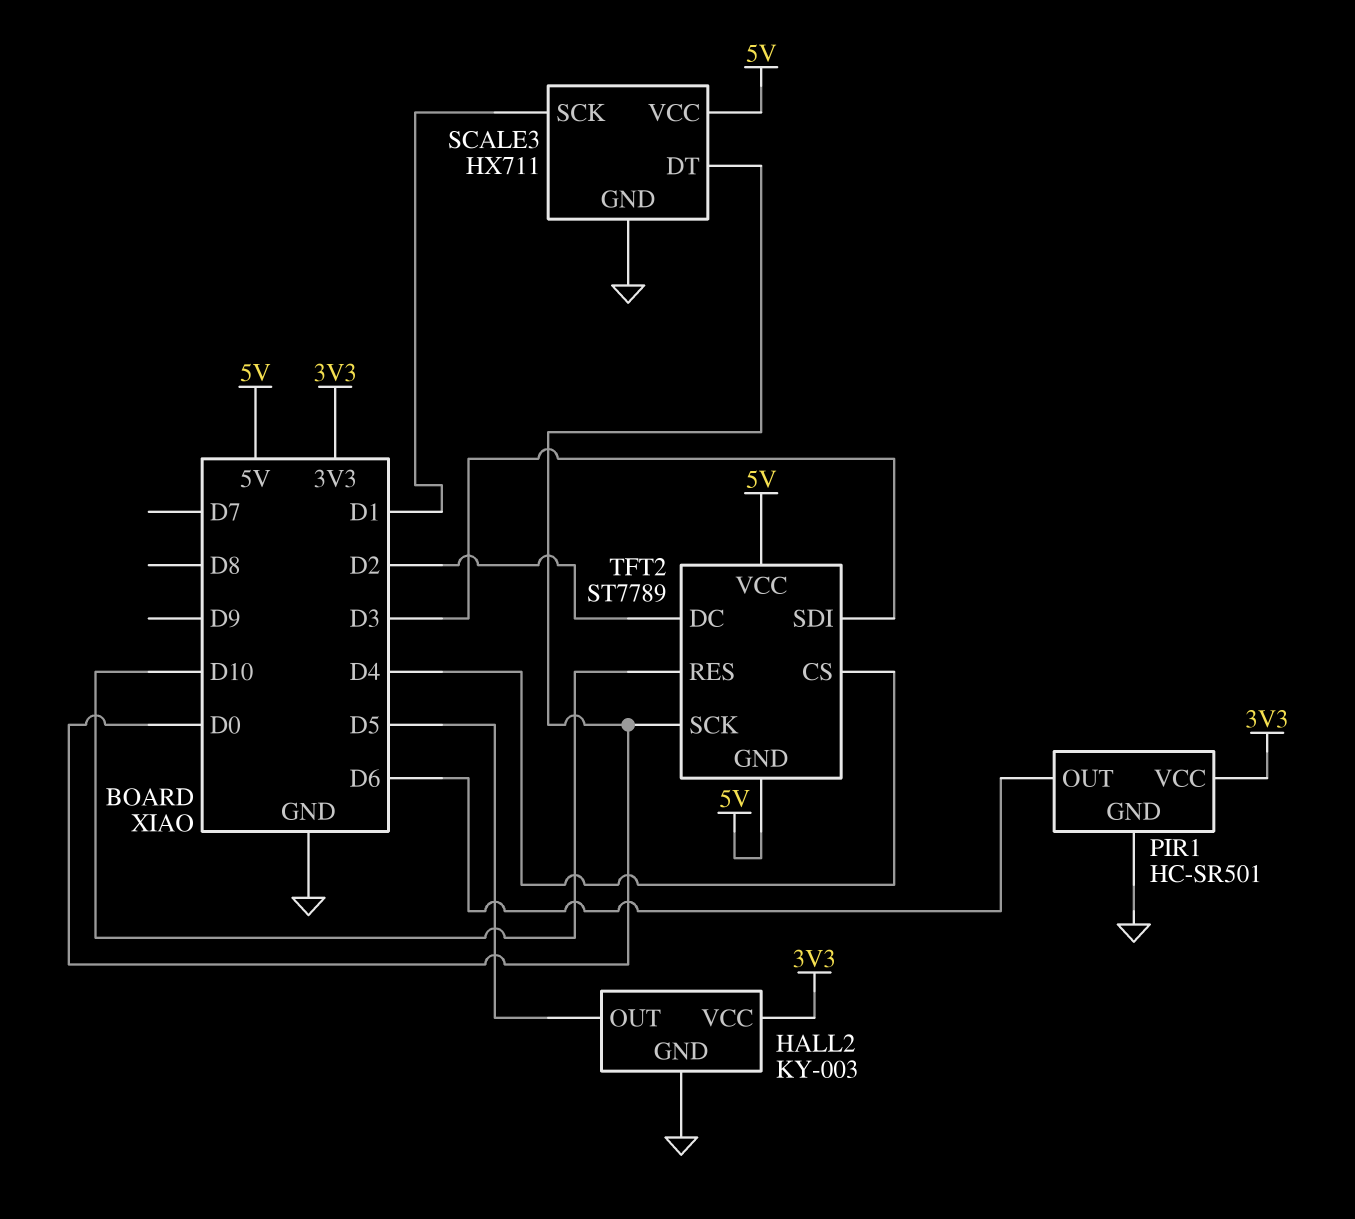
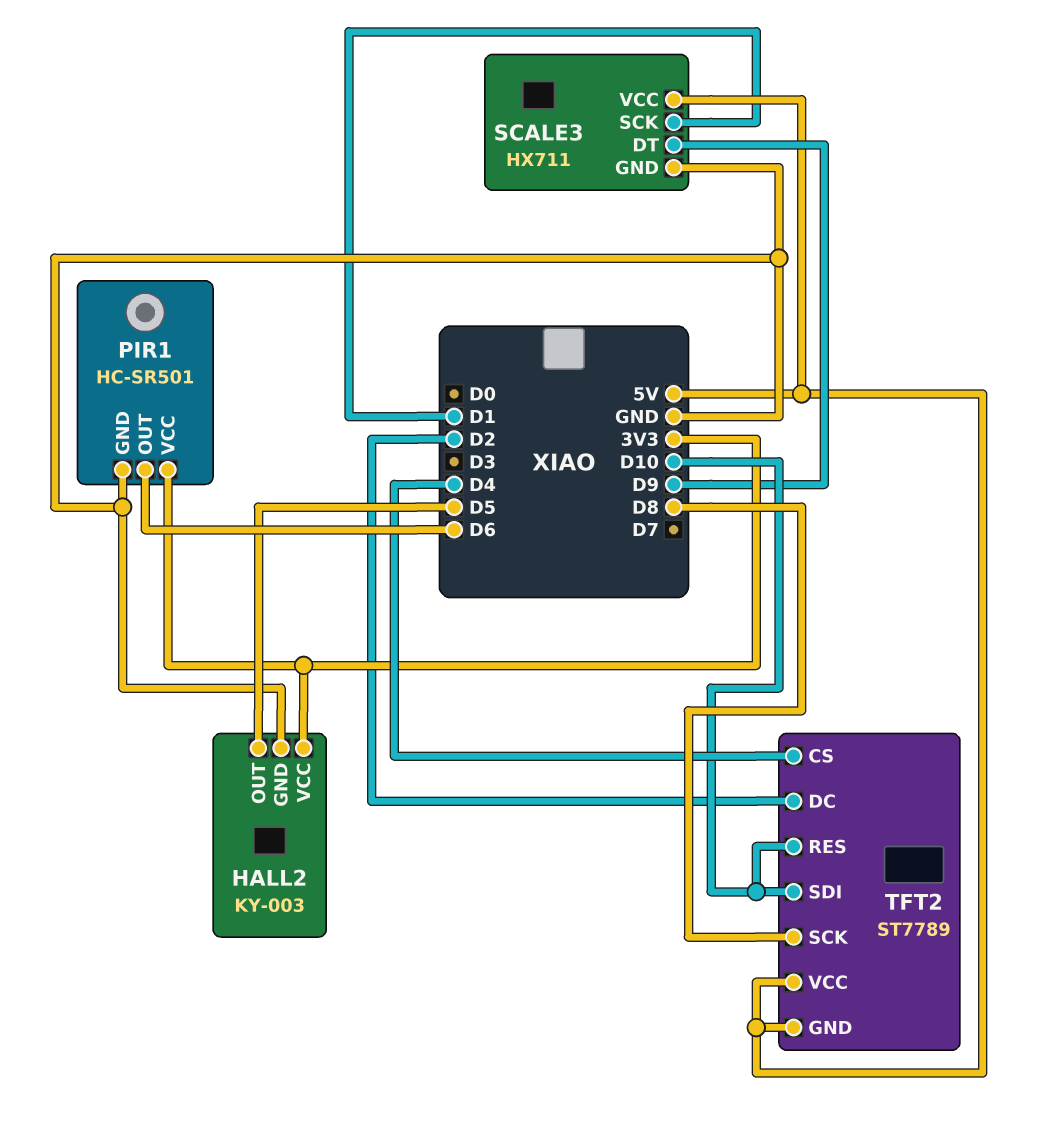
SCALE3 pin DT: D0 -> D9
TFT2 pin SCK: D0 -> D8
TFT2 pin SDI: D3 -> D10

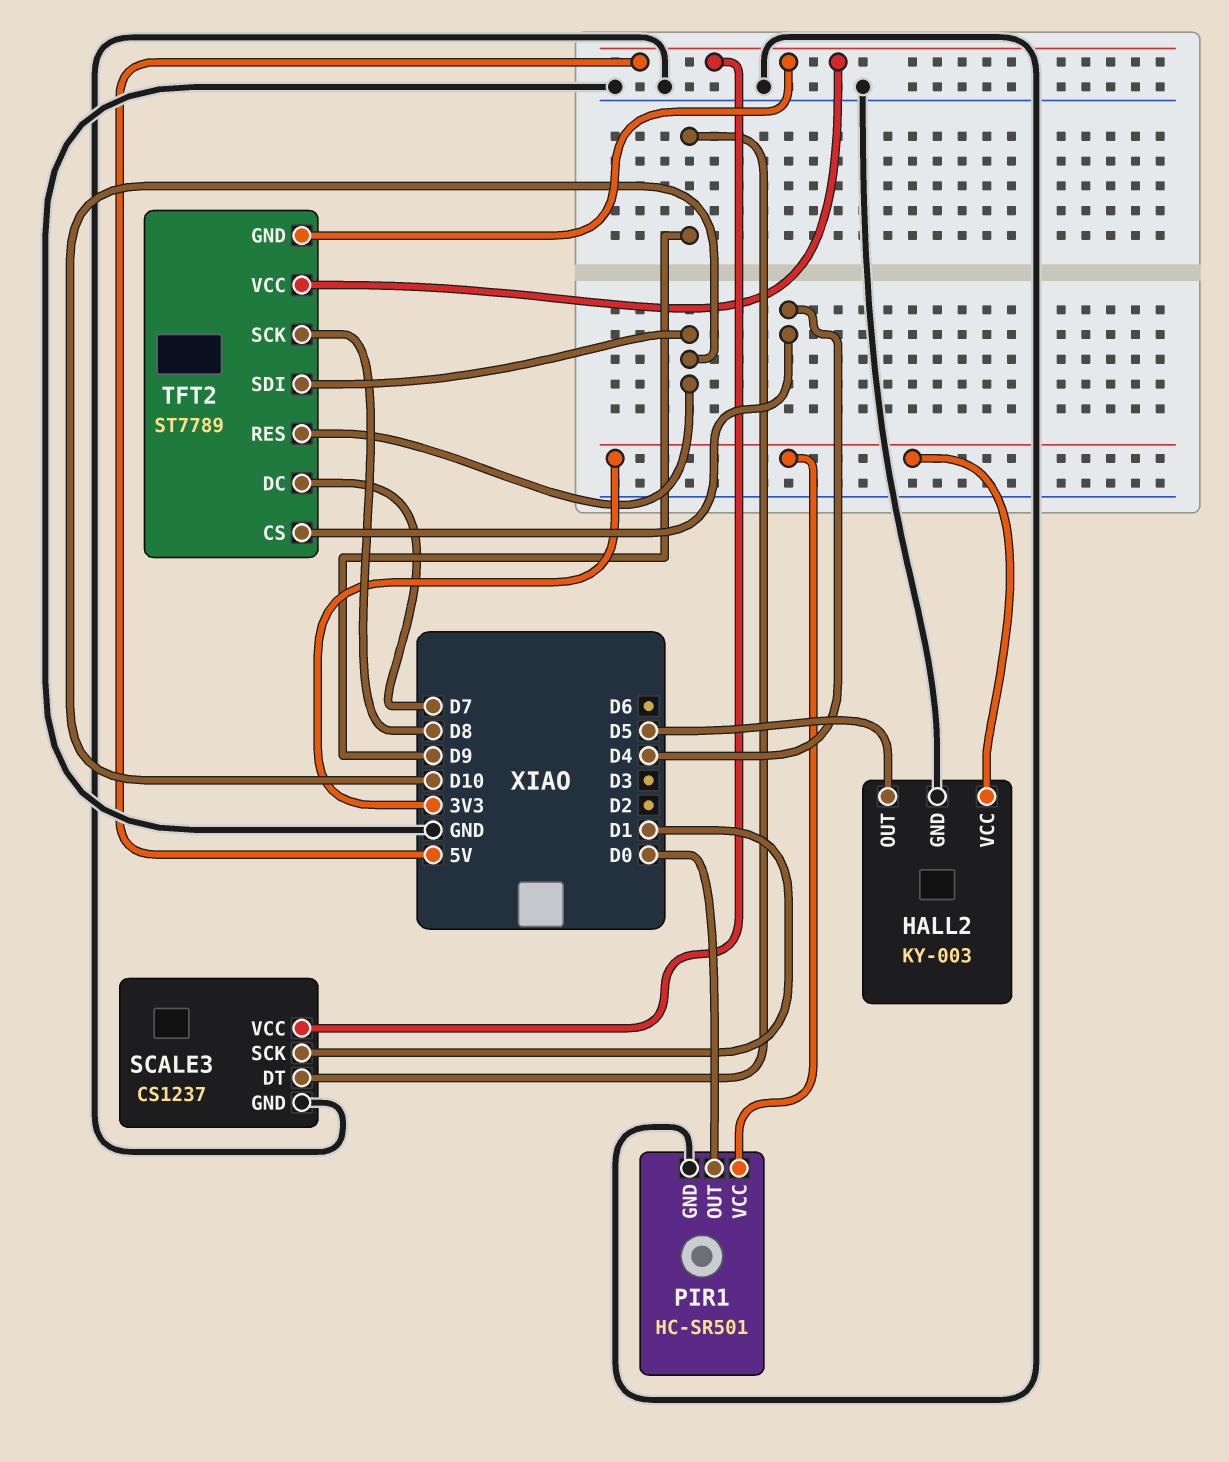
PIR1 pin OUT: D6 -> D0
SCALE3: HX711 -> CS1237
TFT2 pin DC: D2 -> D7

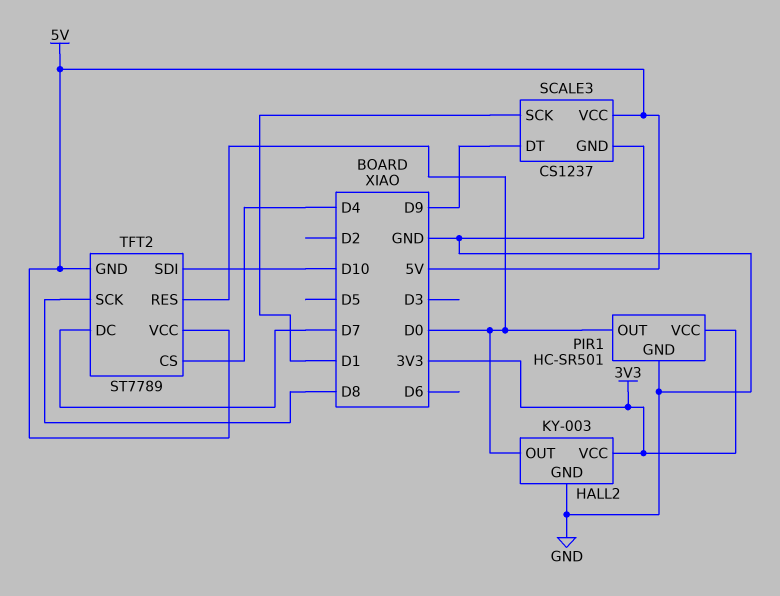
HALL2 pin OUT: D5 -> D0
TFT2 pin RES: D10 -> D0

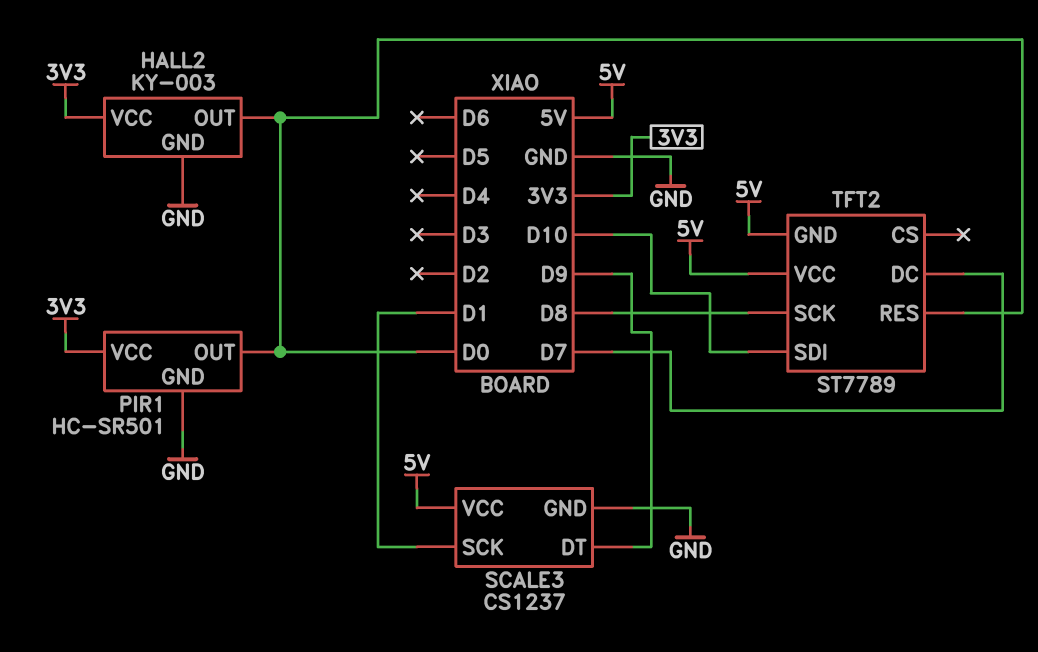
TFT2 pin CS: D4 -> none

